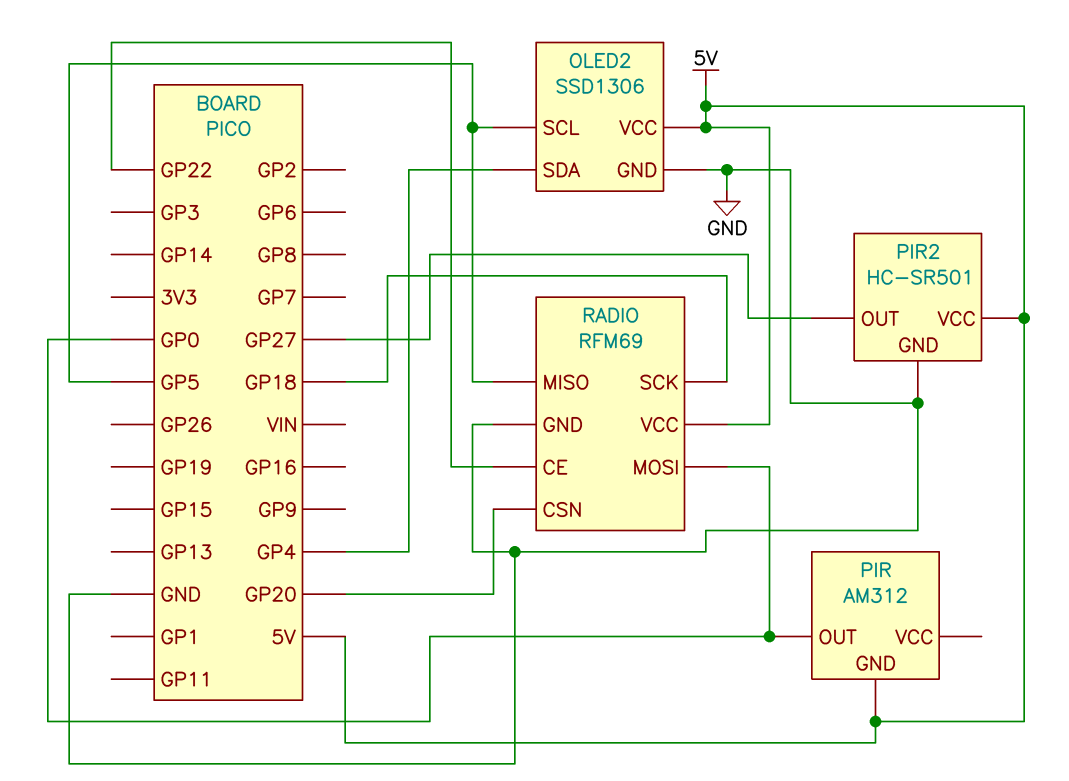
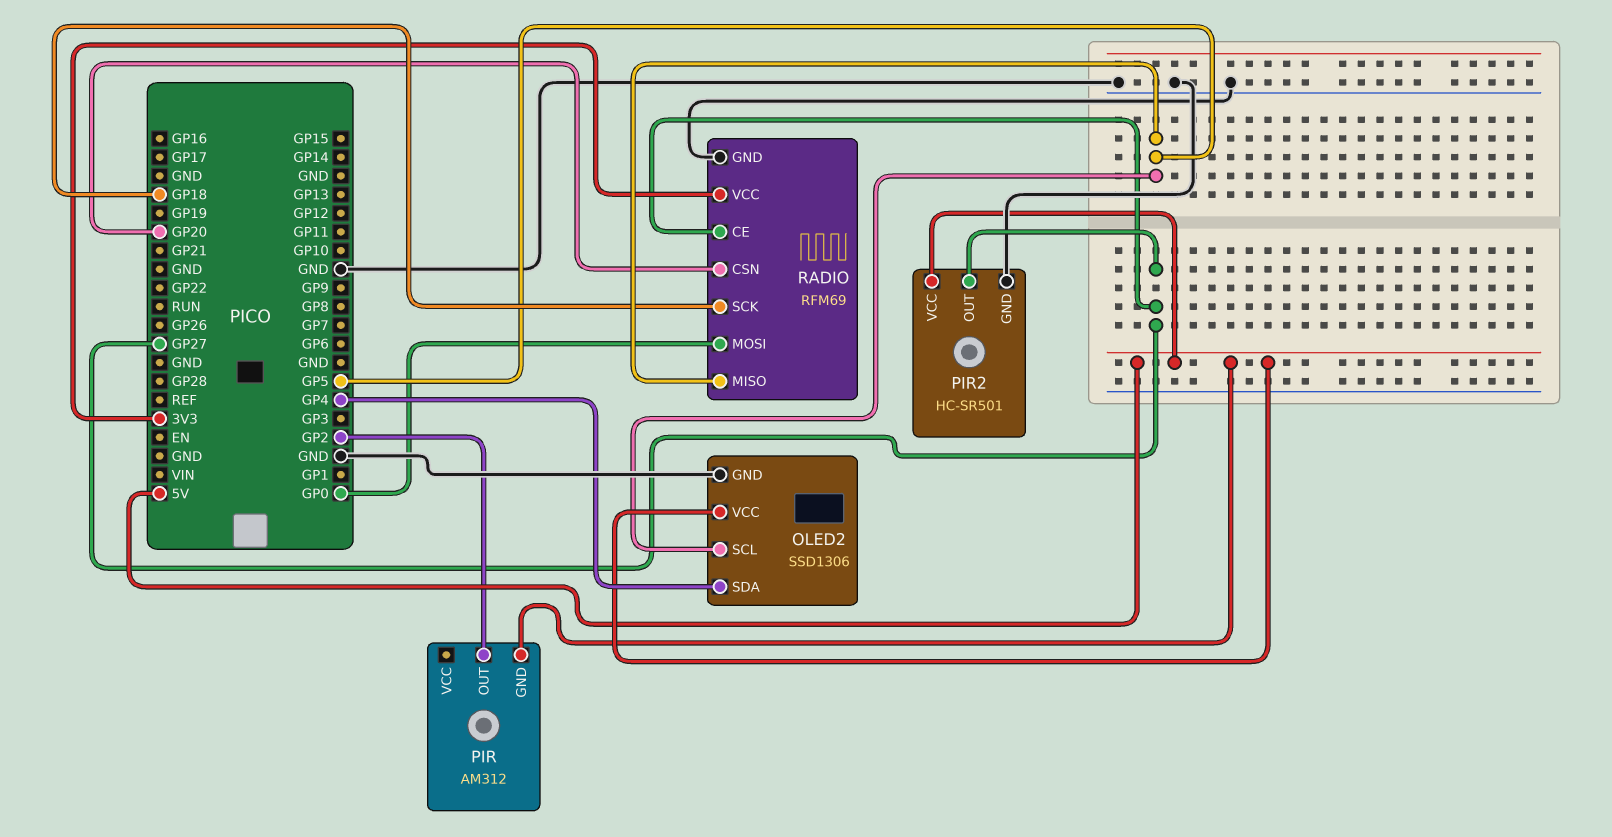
PIR pin OUT: GP0 -> GP2
RADIO pin CE: GP22 -> GP27
RADIO pin VCC: 5V -> 3V3

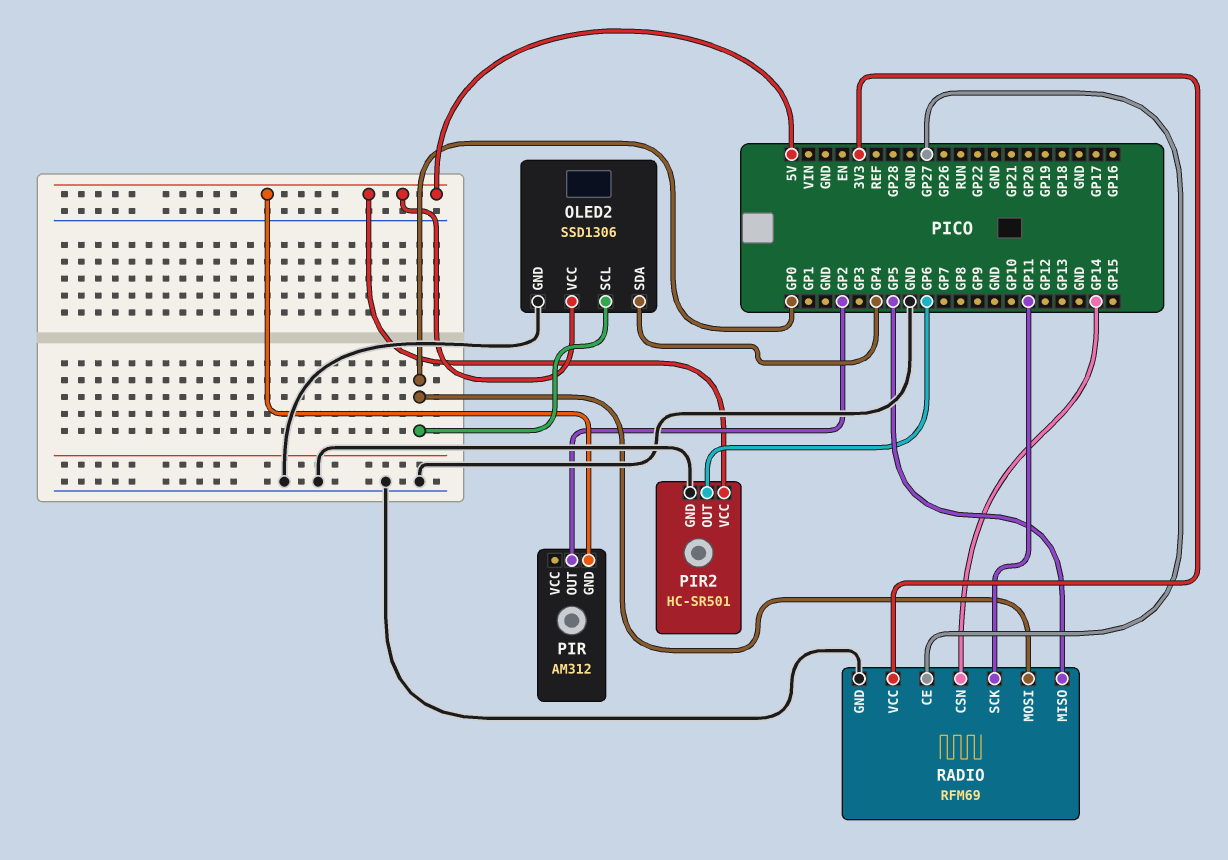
OLED2 pin SCL: GP5 -> GP0
PIR2 pin OUT: GP27 -> GP6
RADIO pin CSN: GP20 -> GP14
RADIO pin SCK: GP18 -> GP11

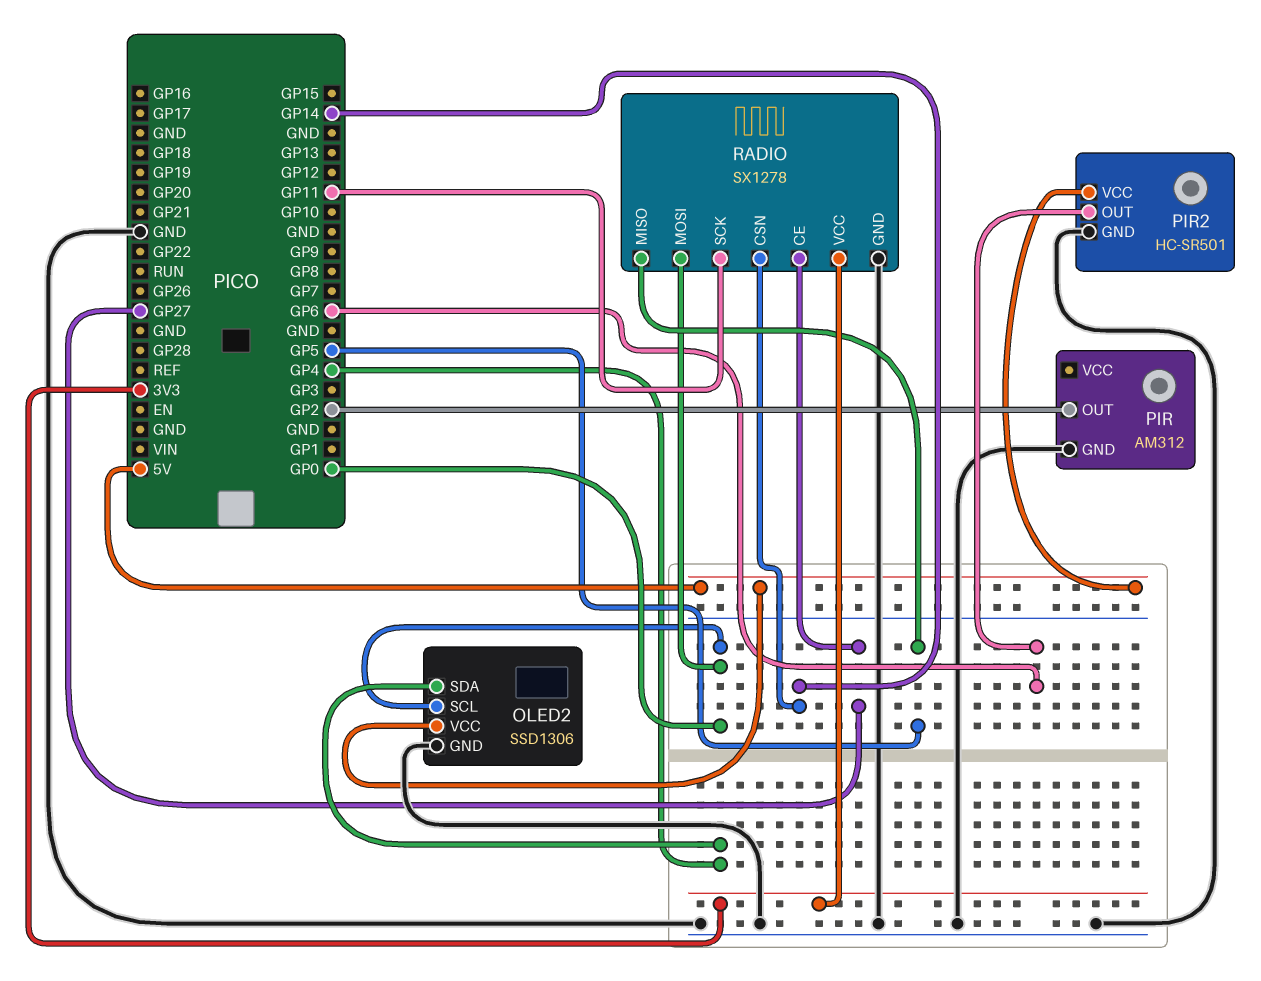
PIR pin GND: 5V -> GND
RADIO: RFM69 -> SX1278

